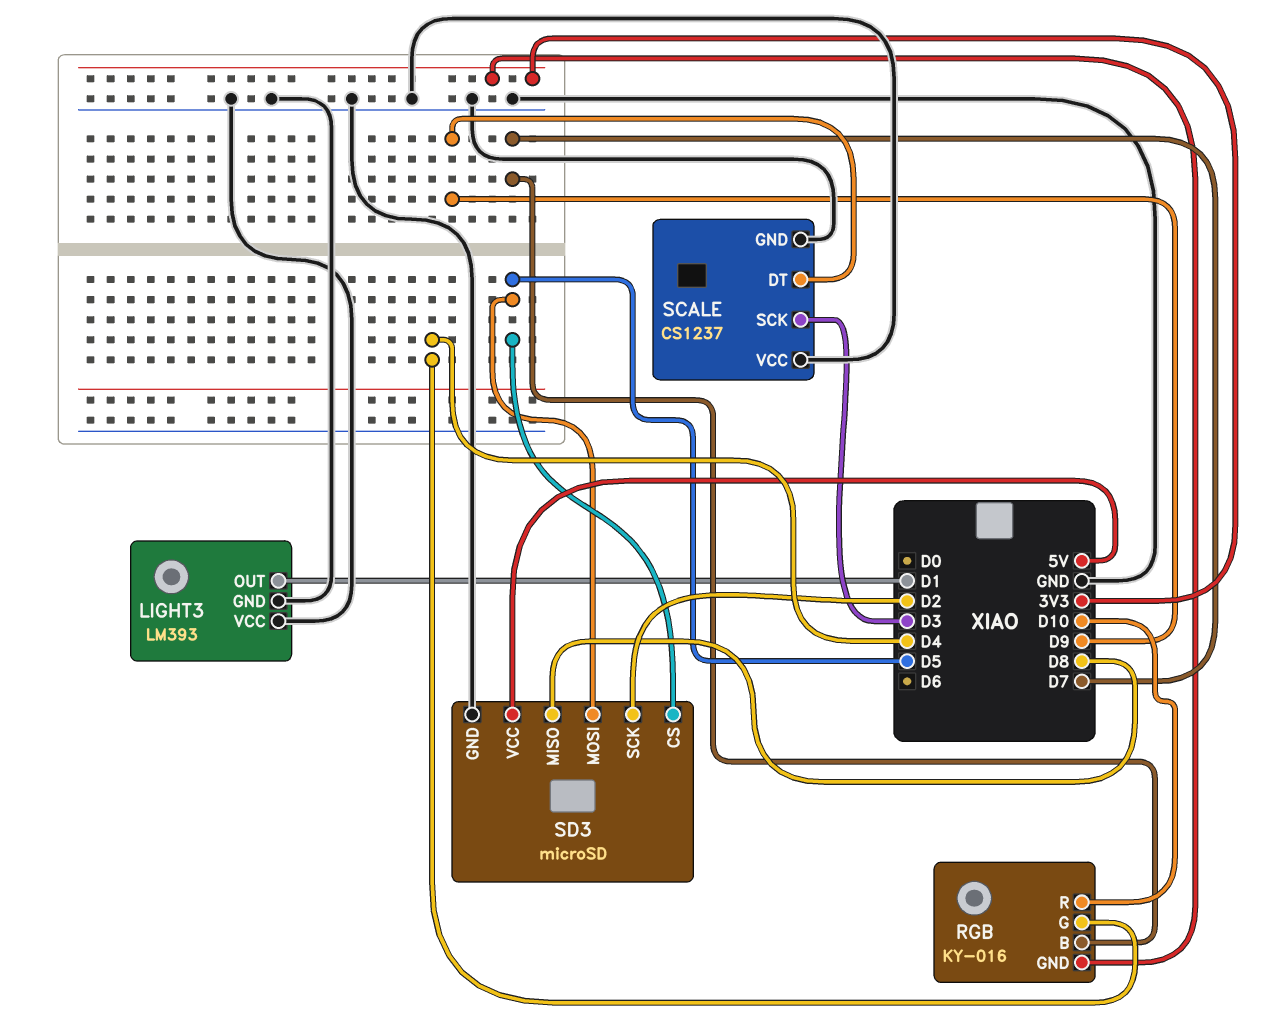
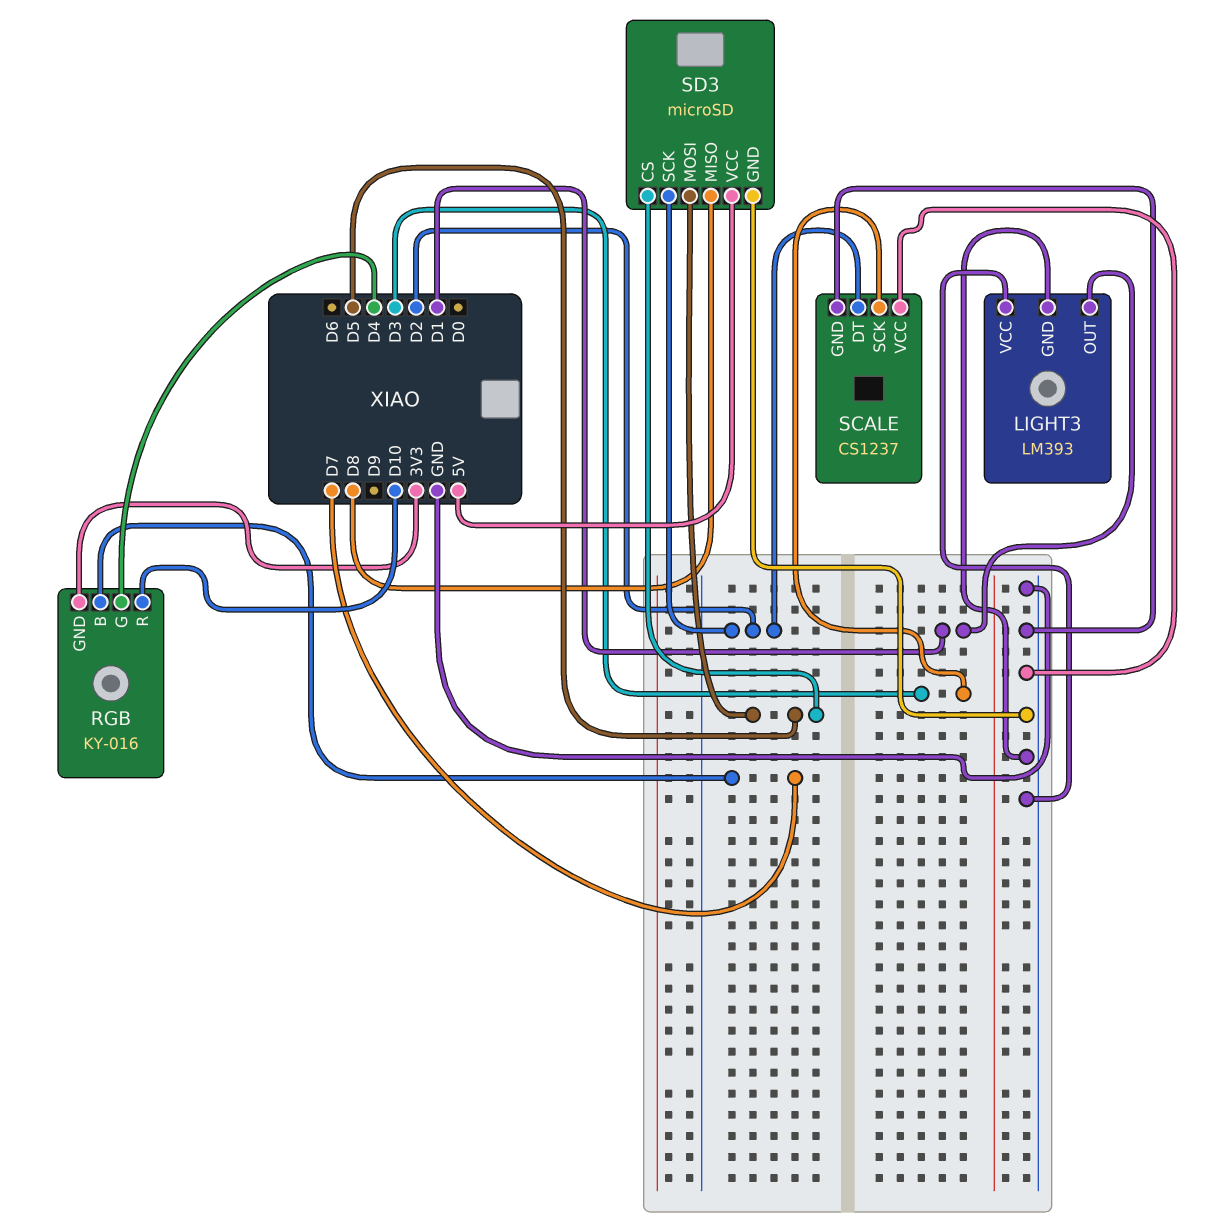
SCALE pin DT: D9 -> D2

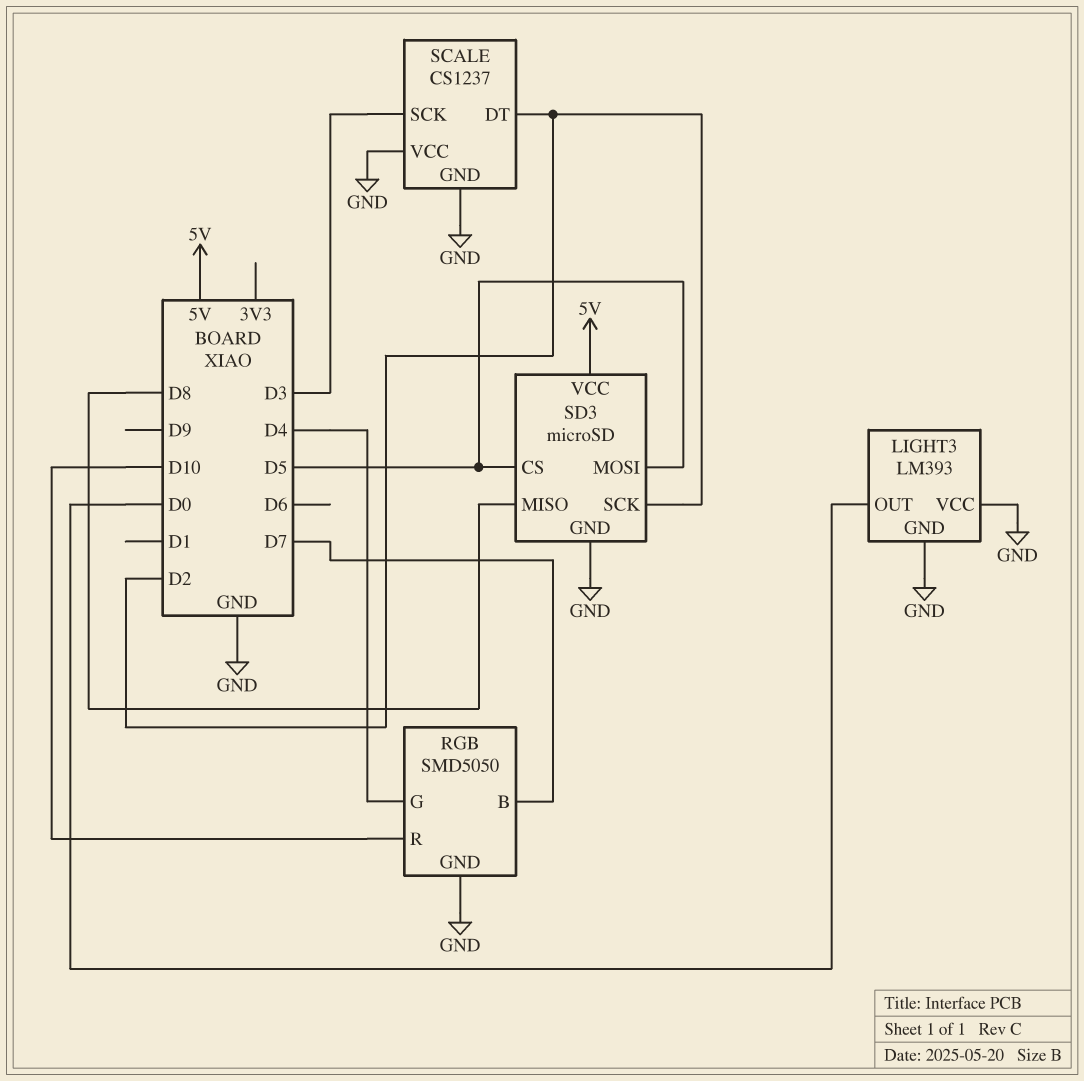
LIGHT3 pin OUT: D1 -> D0
RGB: KY-016 -> SMD5050
RGB pin GND: 3V3 -> GND

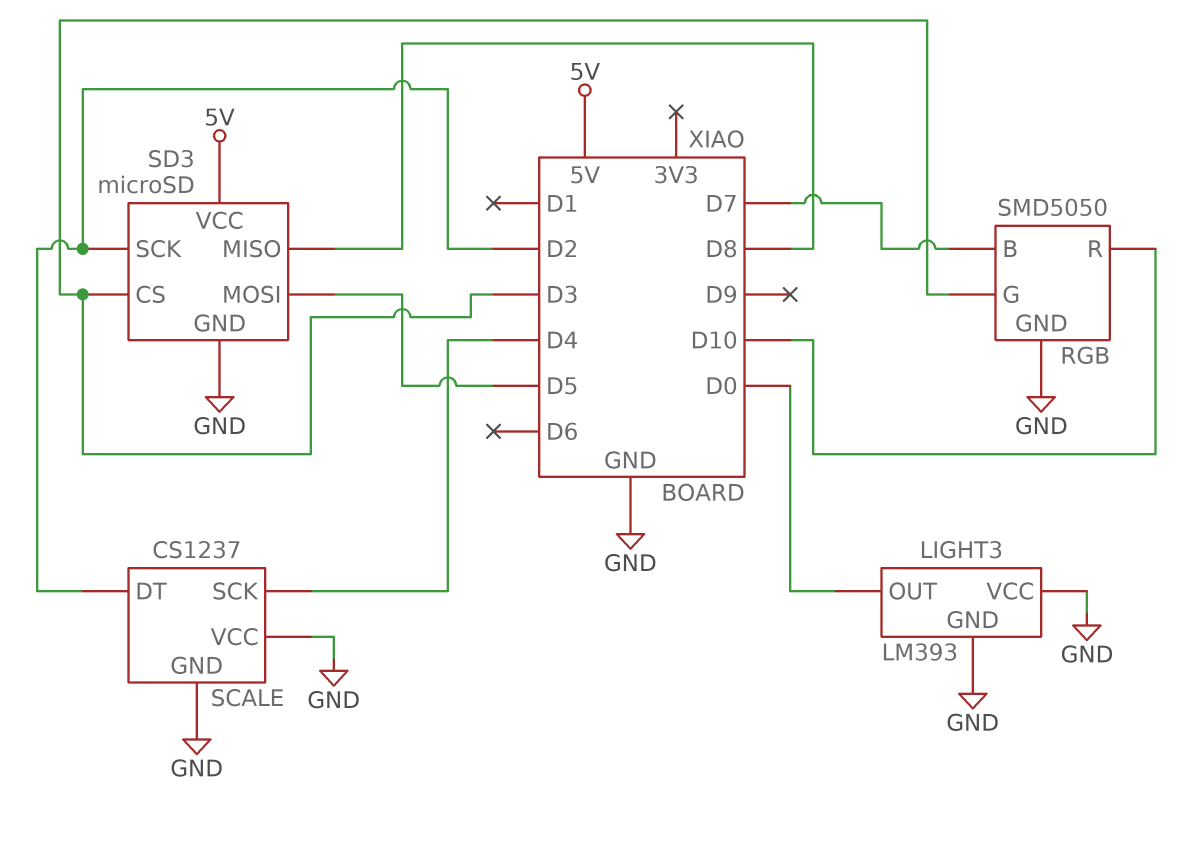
RGB pin G: D4 -> D3
SCALE pin SCK: D3 -> D4
SD3 pin CS: D5 -> D3

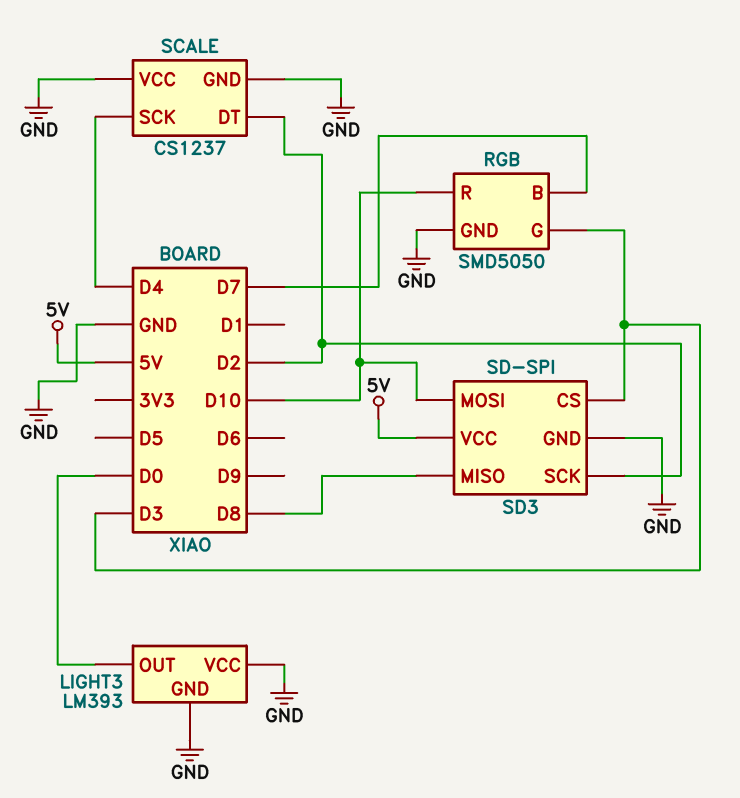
SD3: microSD -> SD-SPI
SD3 pin MOSI: D5 -> D10

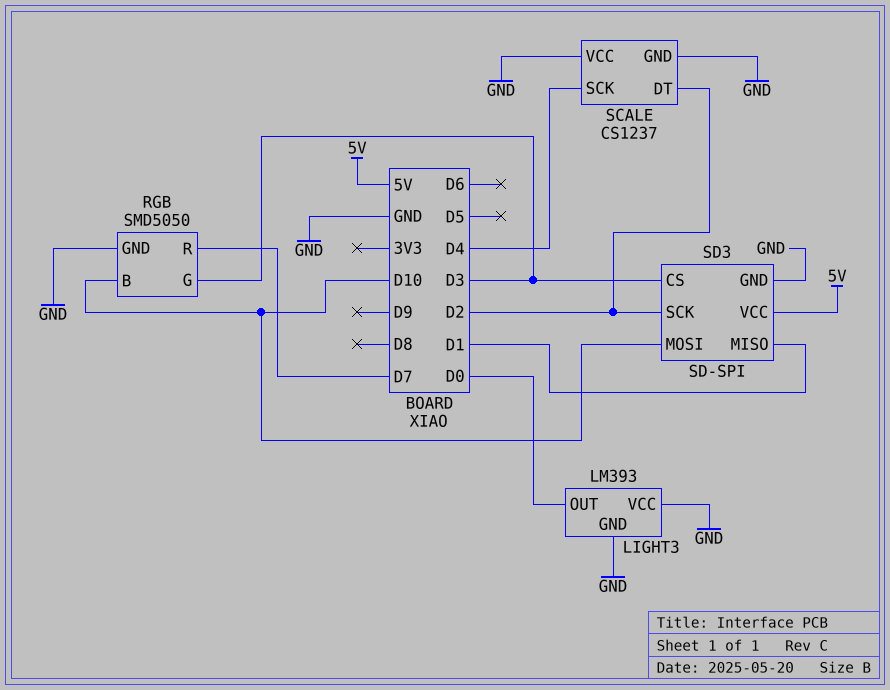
RGB pin B: D7 -> D10
RGB pin R: D10 -> D7
SD3 pin MISO: D8 -> D1

